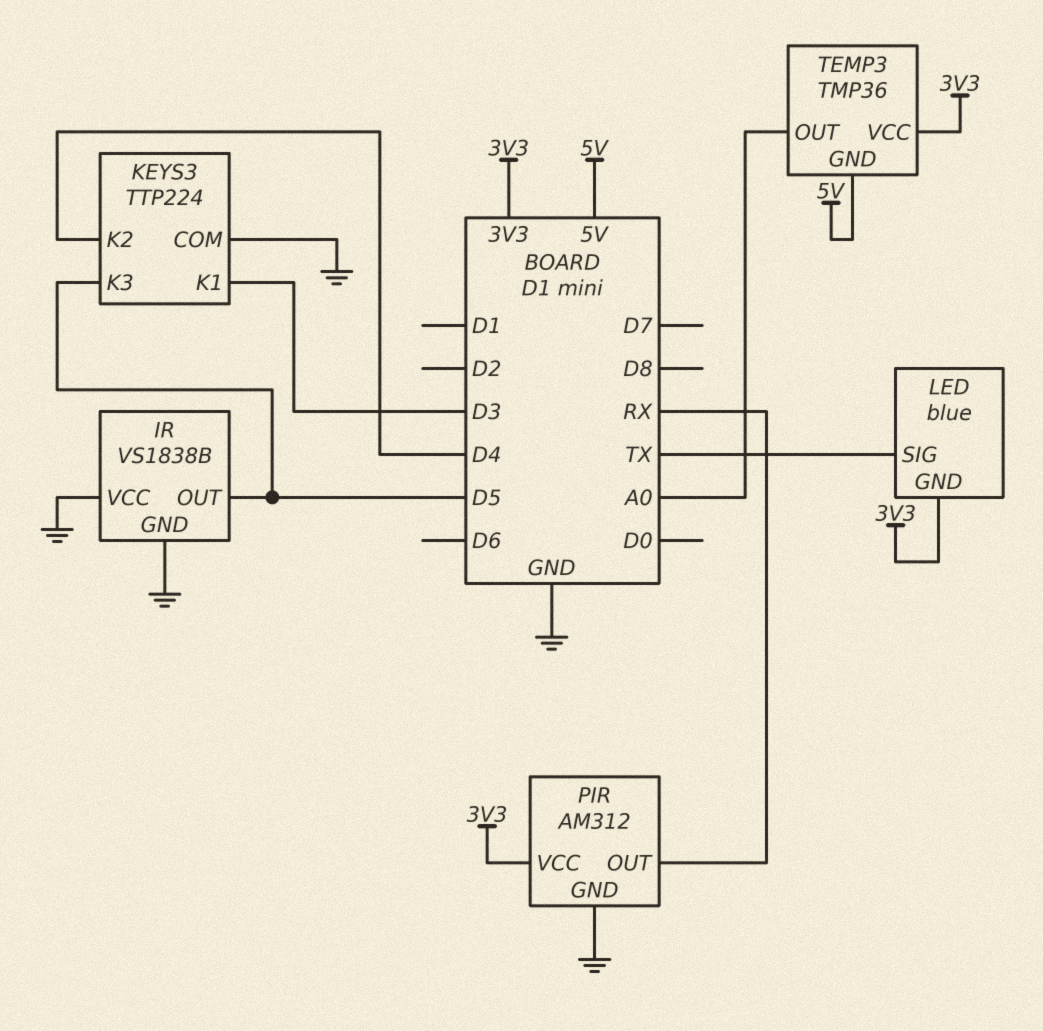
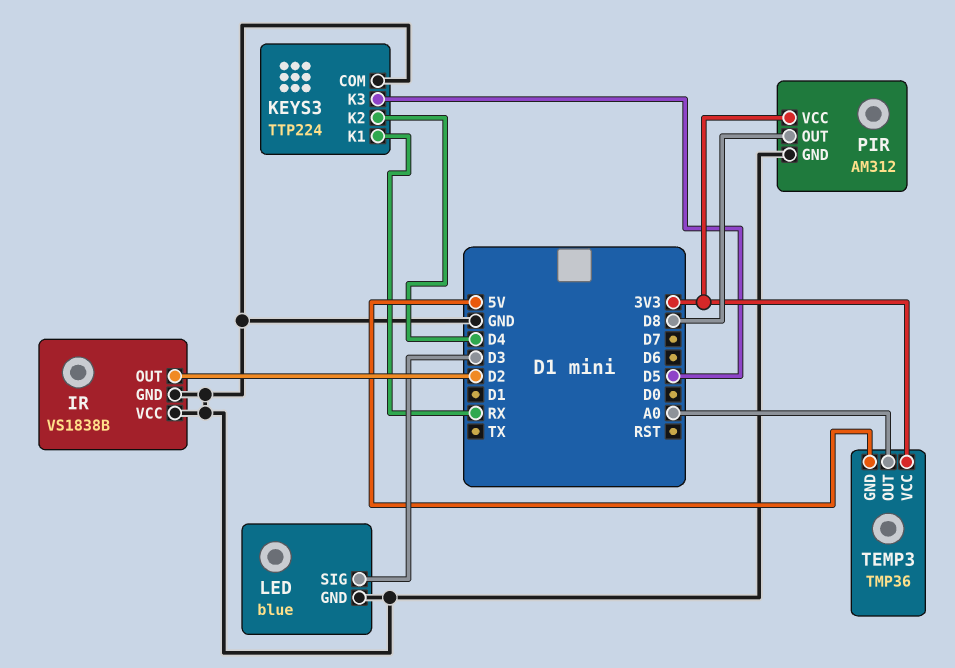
IR pin OUT: D5 -> D2
KEYS3 pin K1: D3 -> RX
LED pin GND: 3V3 -> GND
LED pin SIG: TX -> D3
PIR pin OUT: RX -> D8

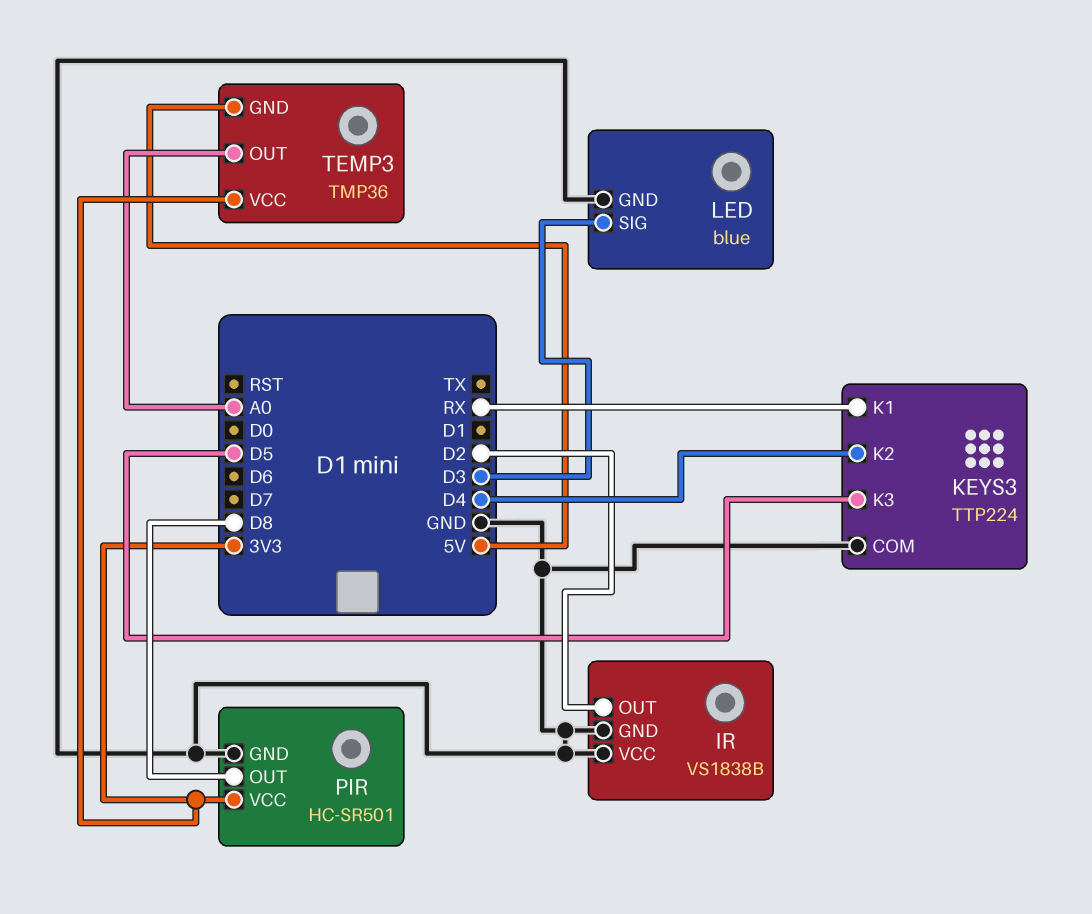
PIR: AM312 -> HC-SR501

